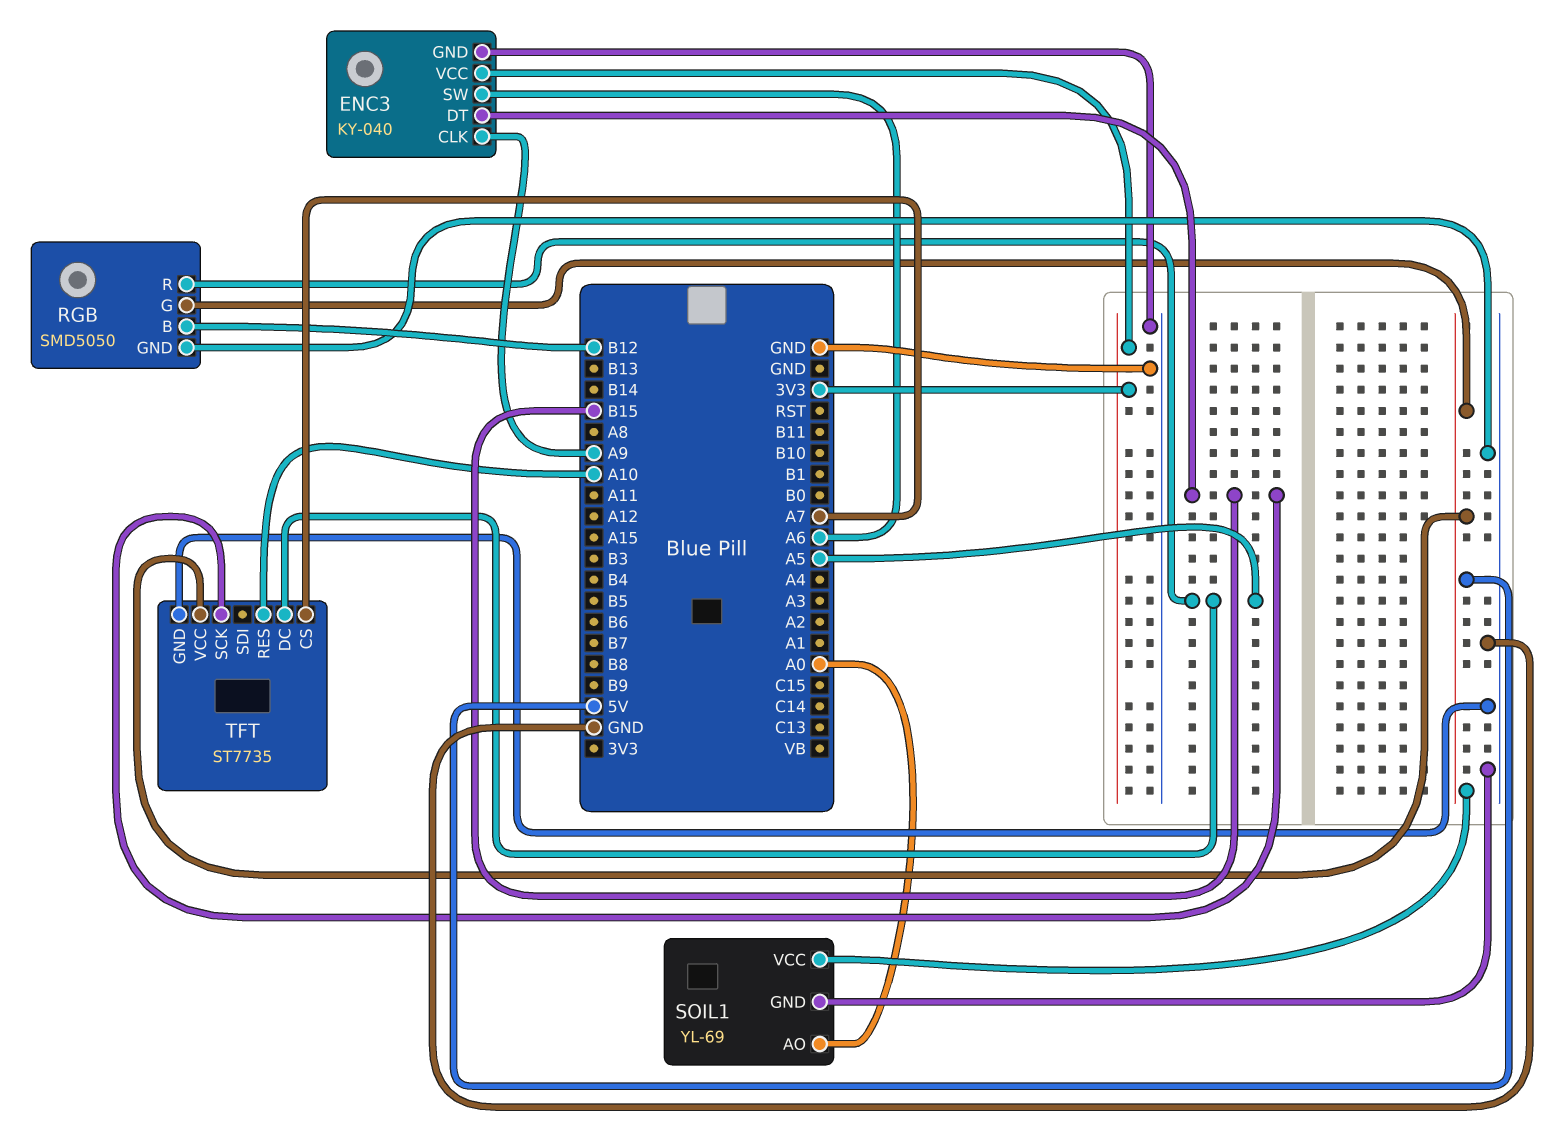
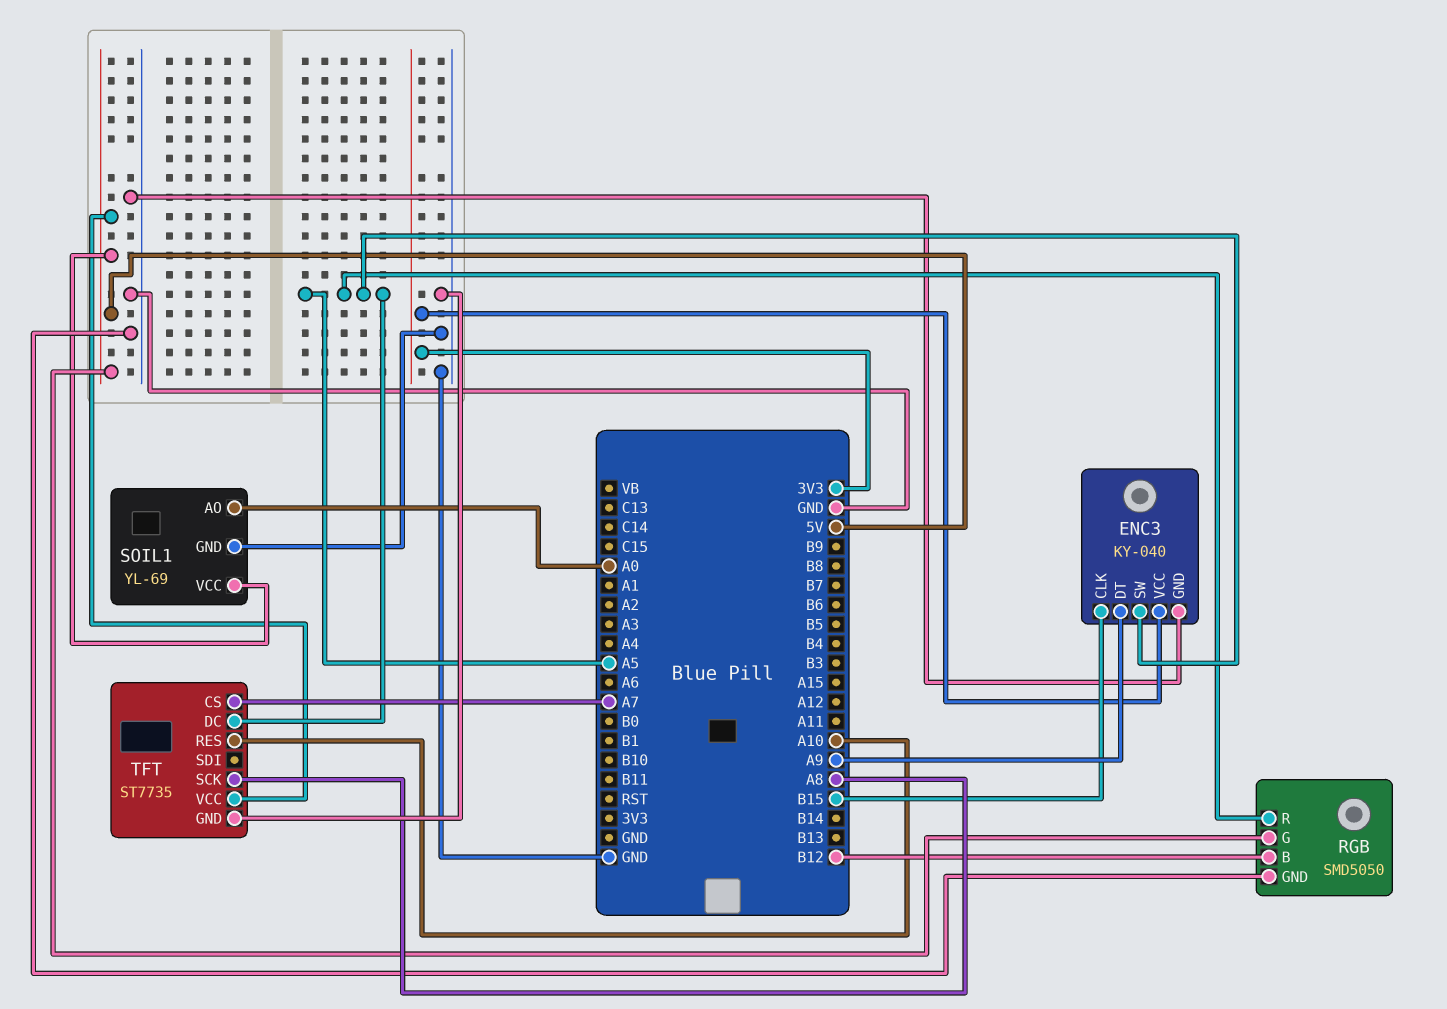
ENC3 pin CLK: A9 -> B15
ENC3 pin DT: B15 -> A9
ENC3 pin SW: A6 -> A5
TFT pin SCK: B15 -> A8

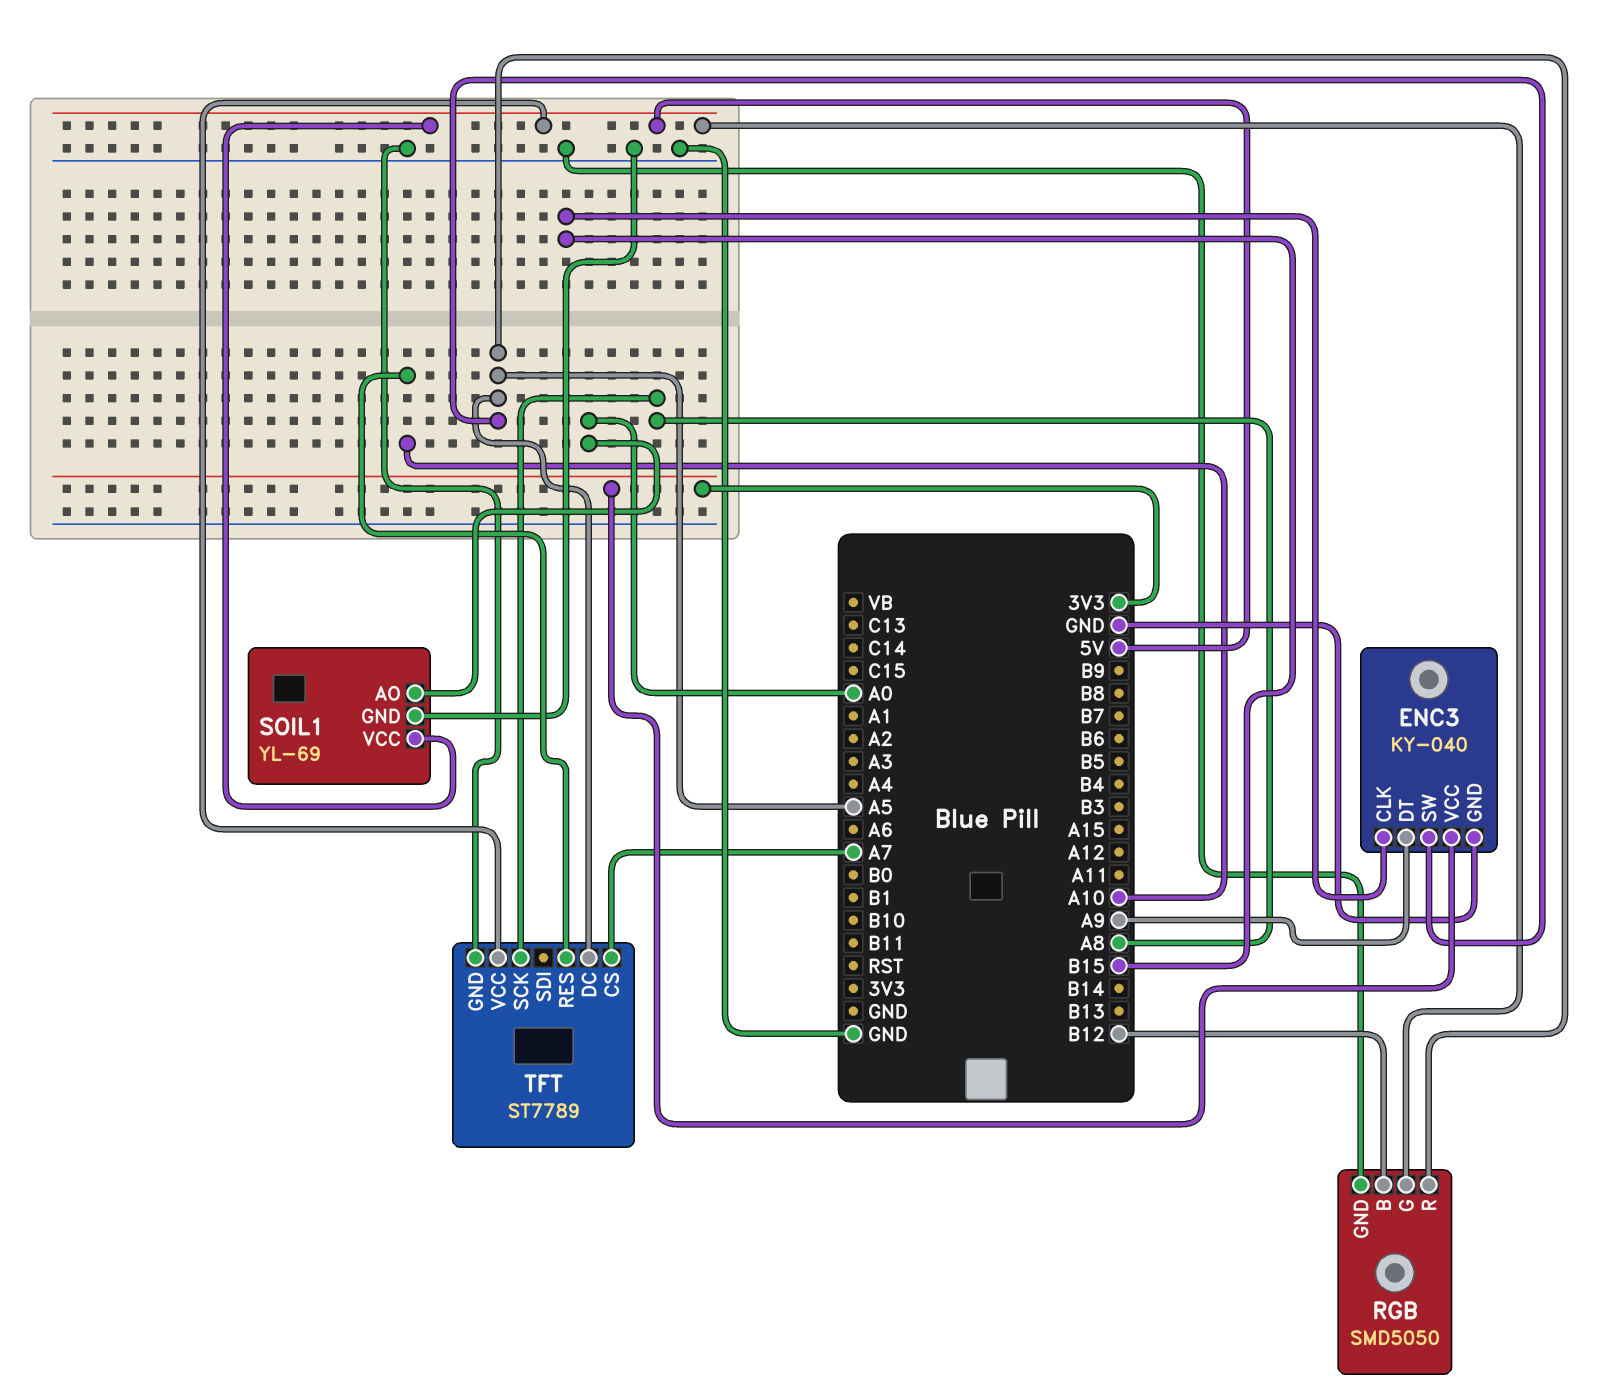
TFT: ST7735 -> ST7789

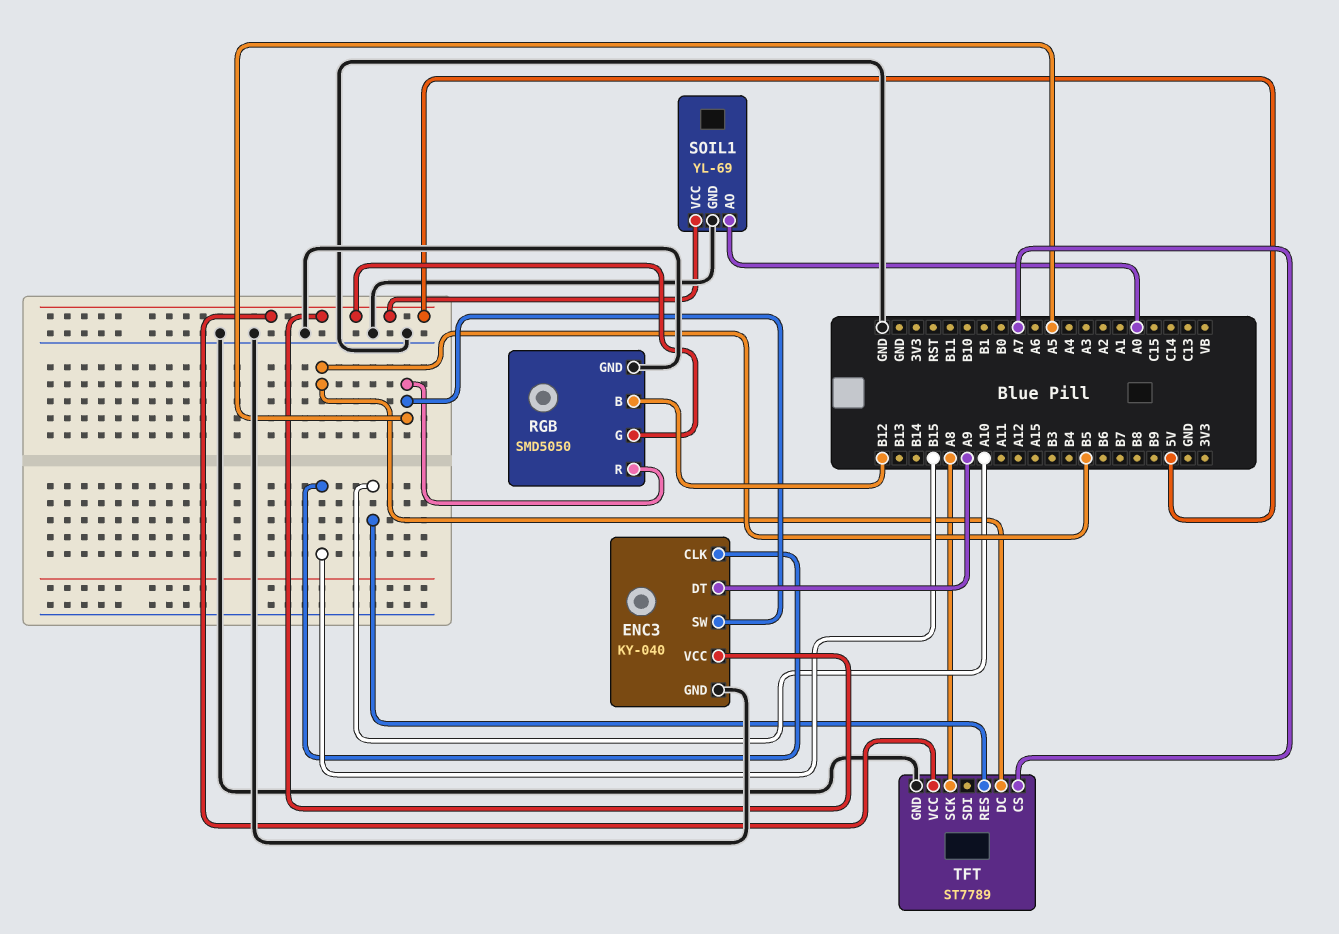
ENC3 pin VCC: 3V3 -> 5V
TFT pin DC: A5 -> B5

